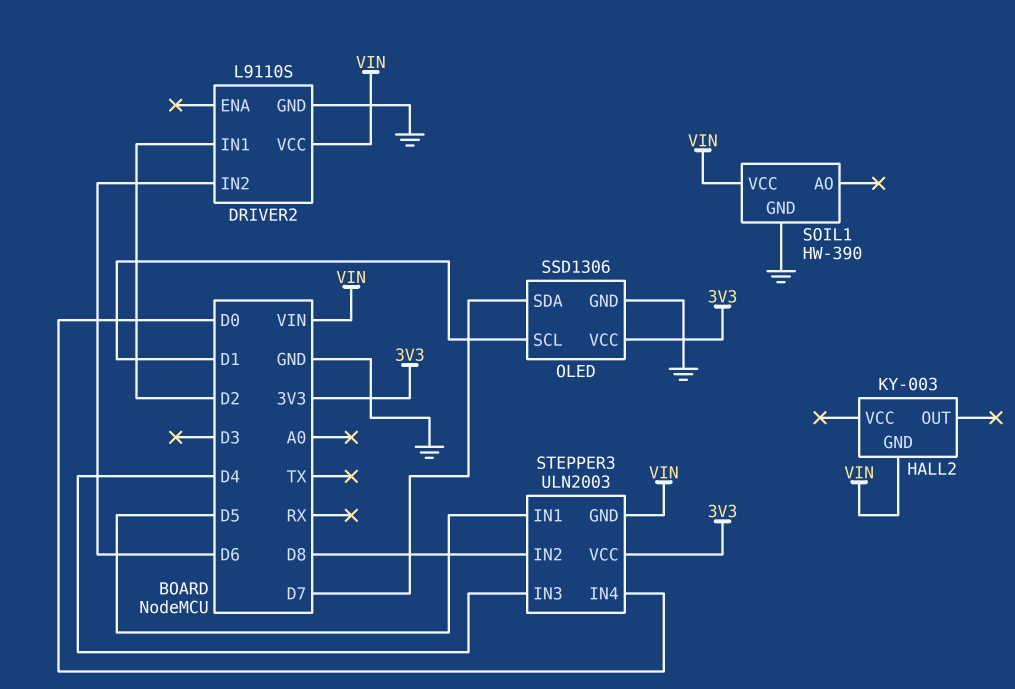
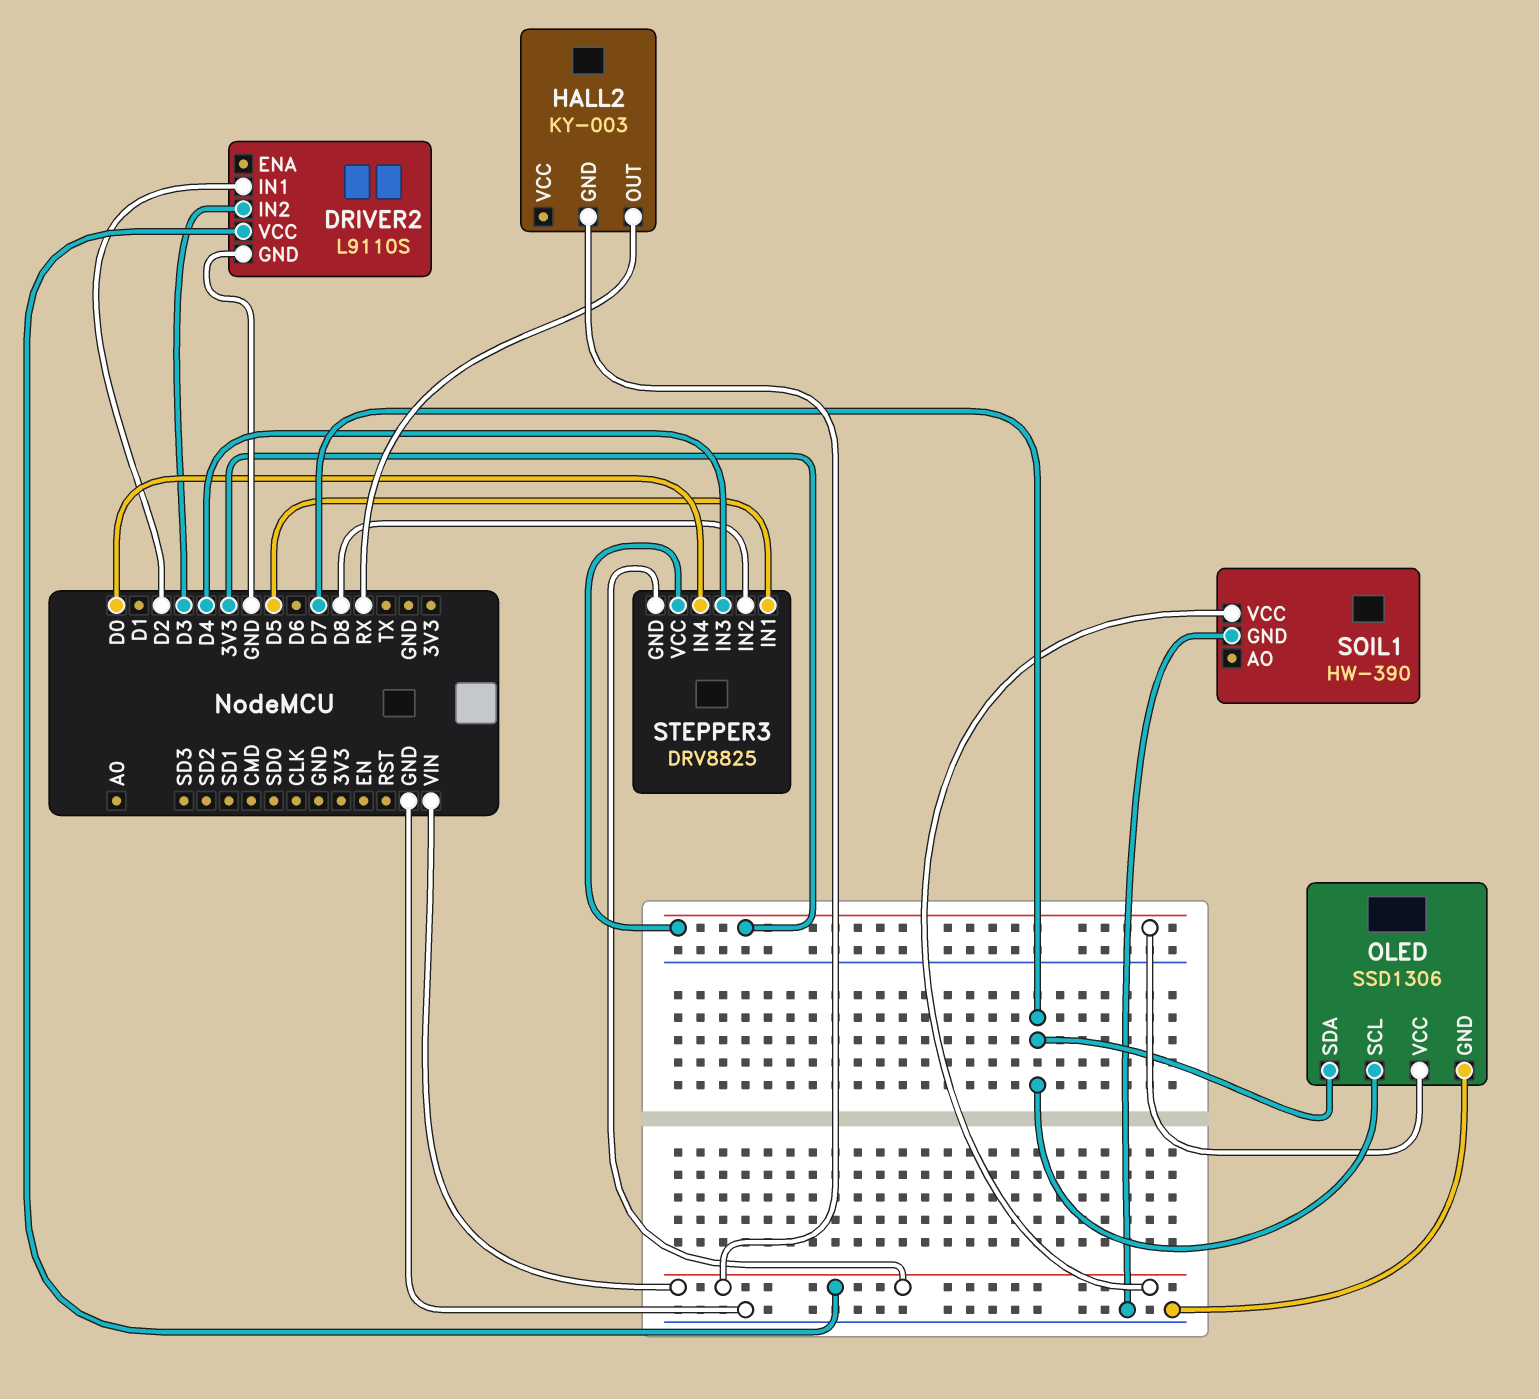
DRIVER2 pin IN2: D6 -> D3
HALL2 pin OUT: none -> RX
OLED pin SCL: D1 -> D7
STEPPER3: ULN2003 -> DRV8825

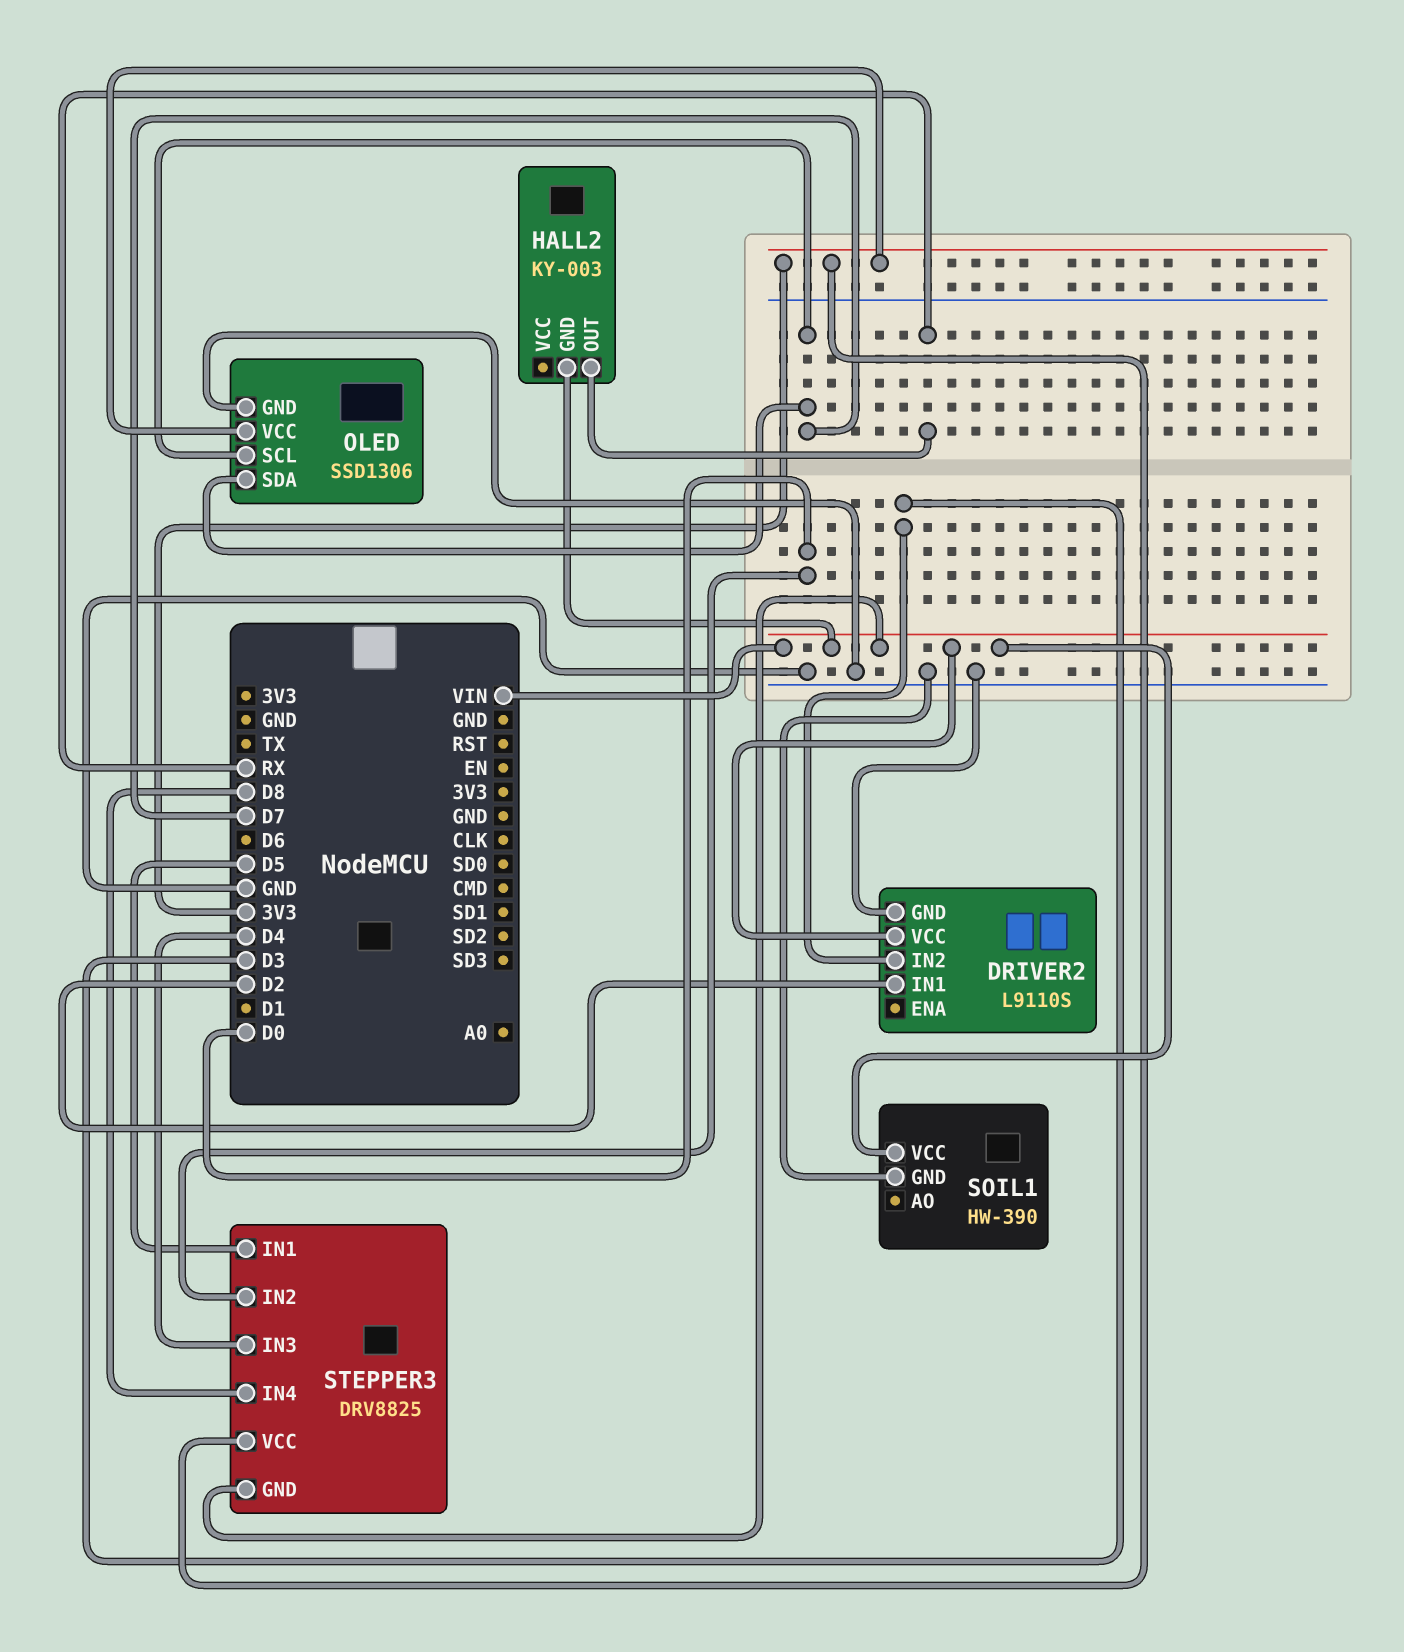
STEPPER3 pin IN2: D8 -> D0
STEPPER3 pin IN4: D0 -> D8

